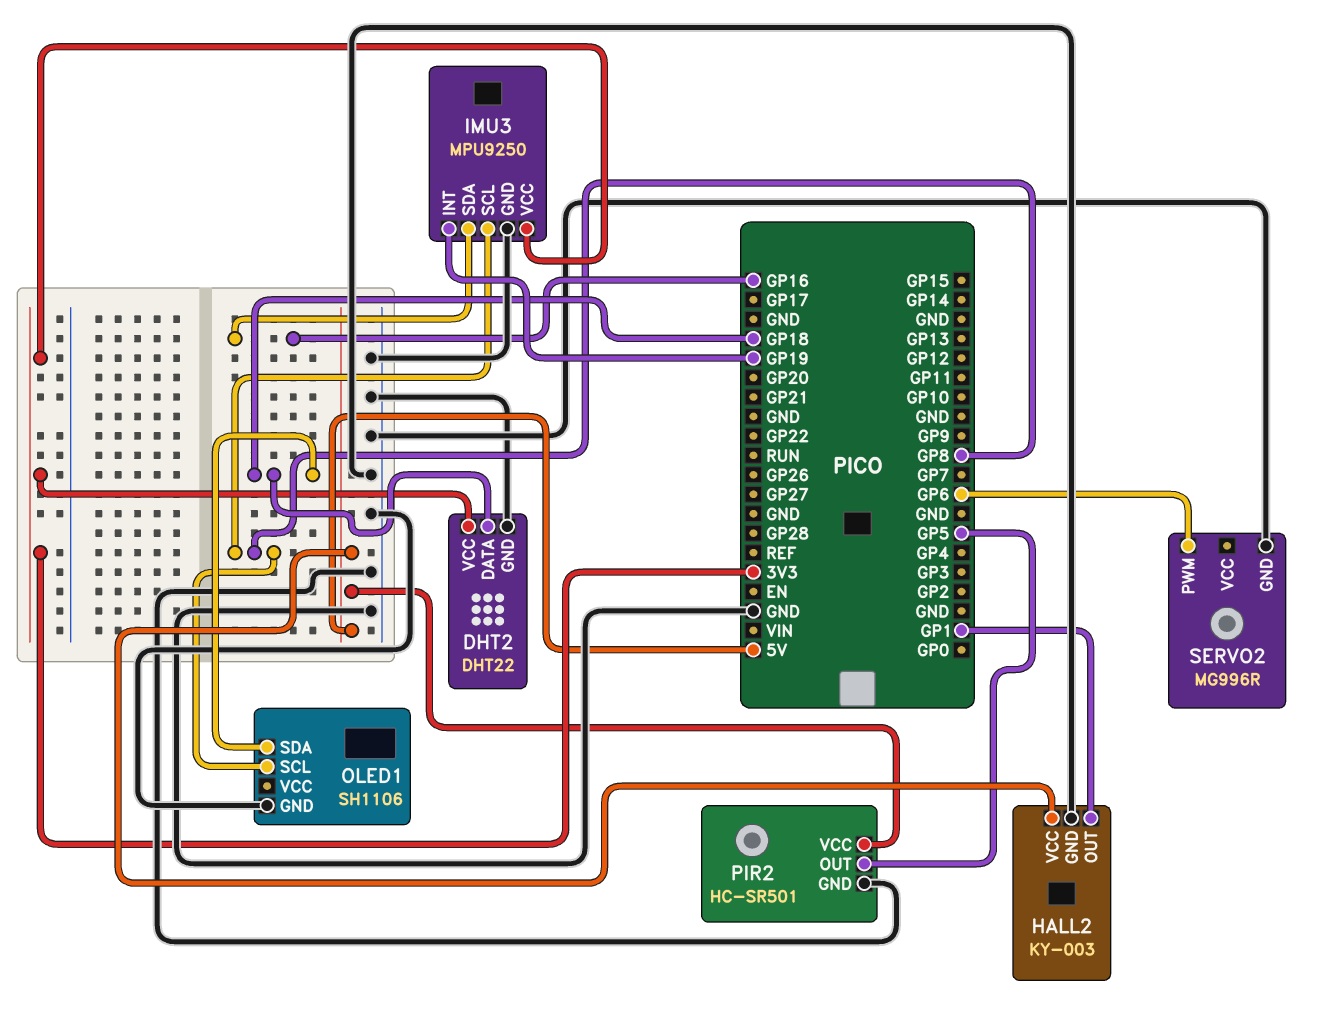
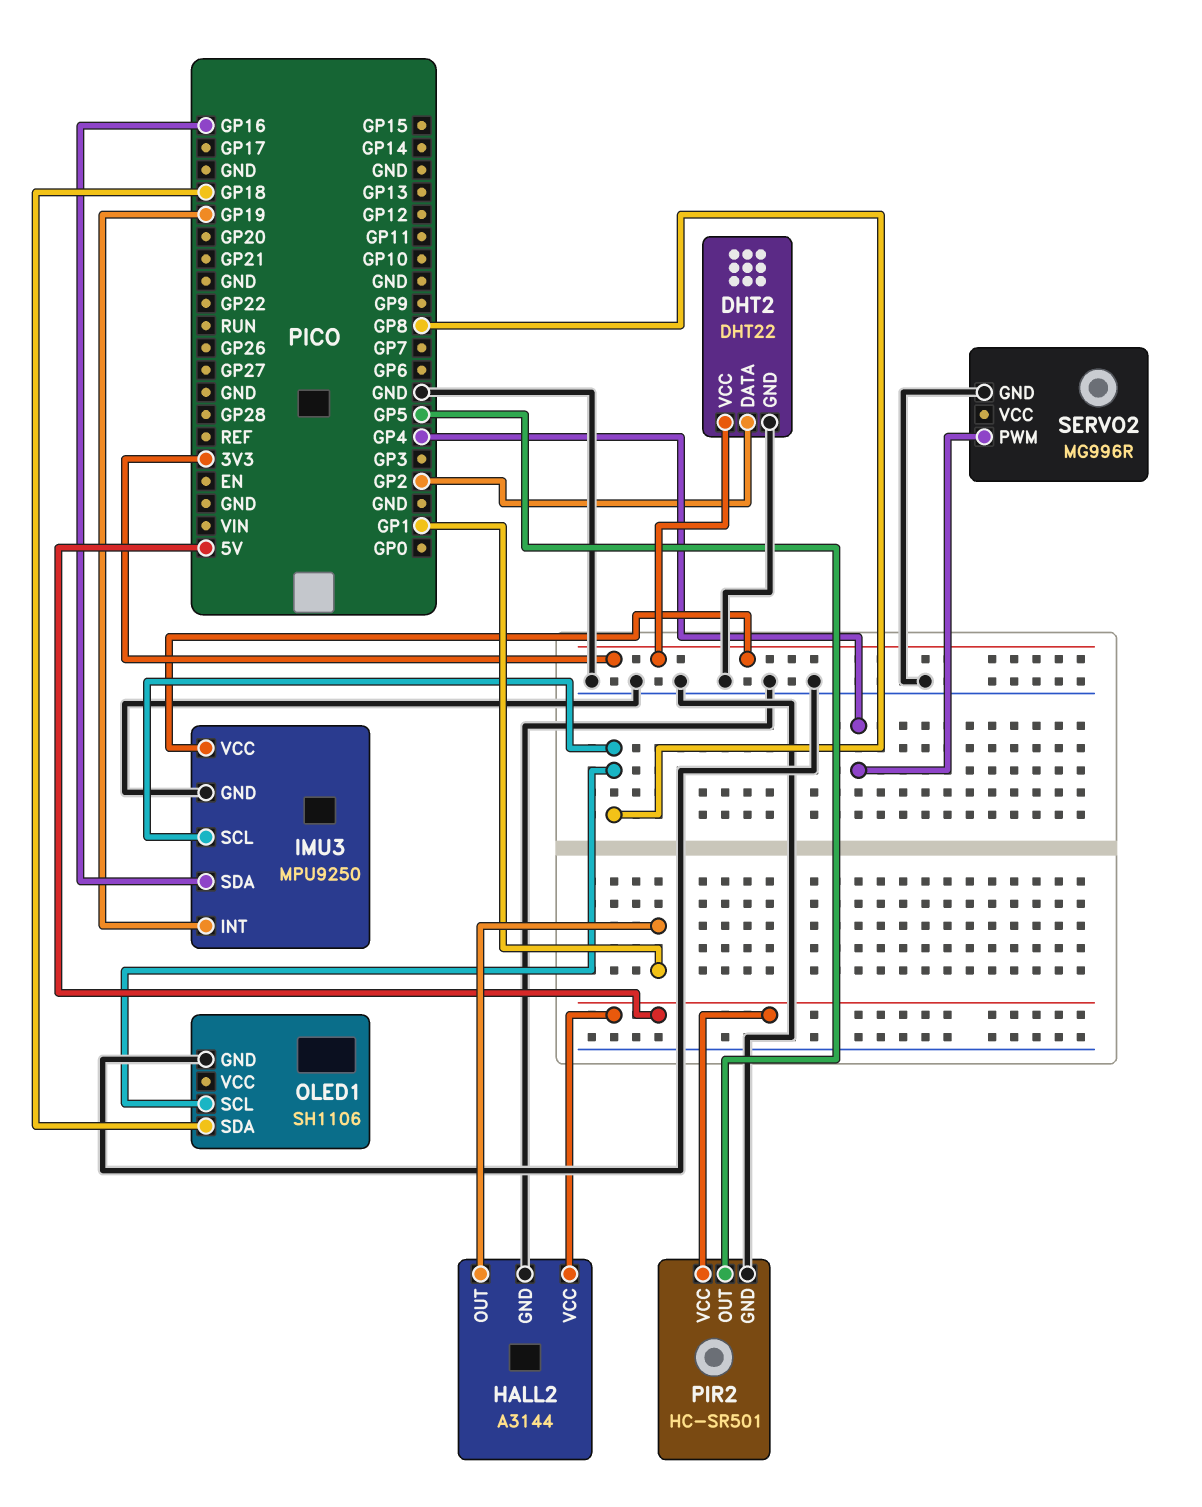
DHT2 pin DATA: GP18 -> GP2
HALL2: KY-003 -> A3144
SERVO2 pin PWM: GP6 -> GP4

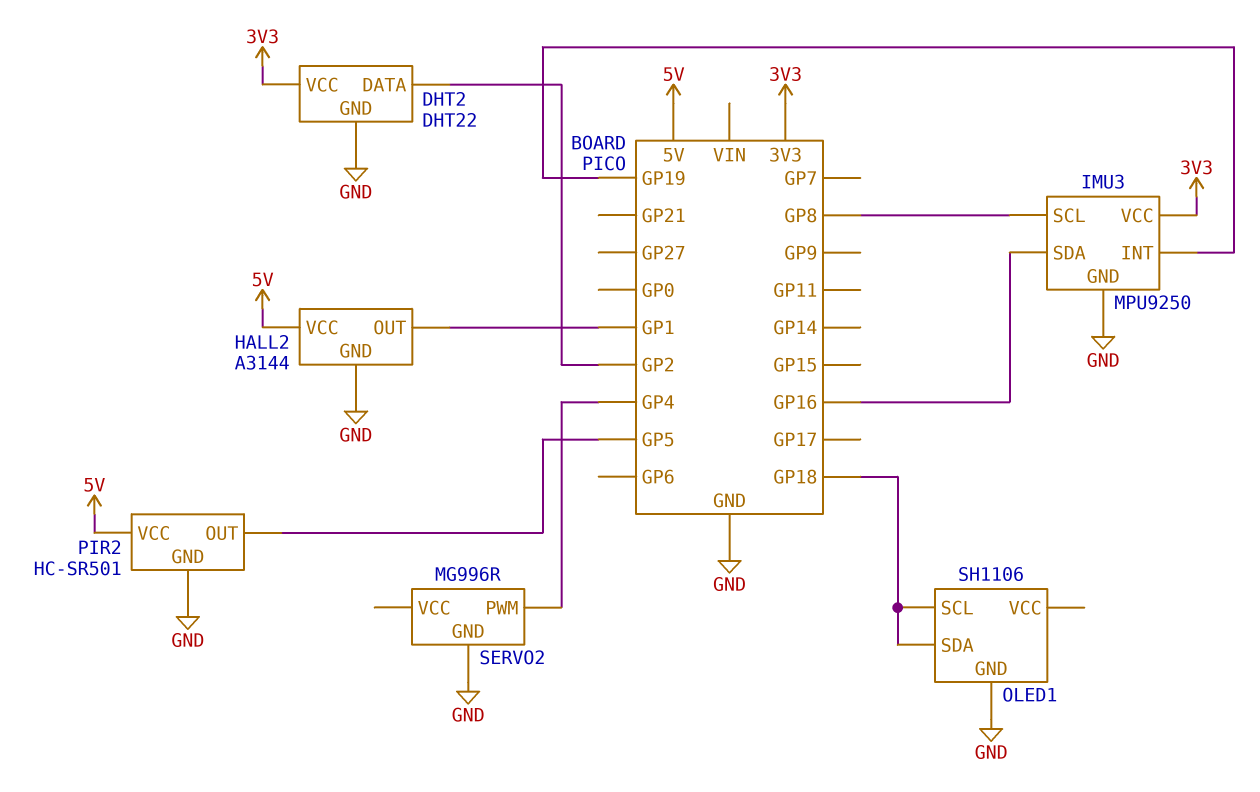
OLED1 pin SCL: GP8 -> GP18

